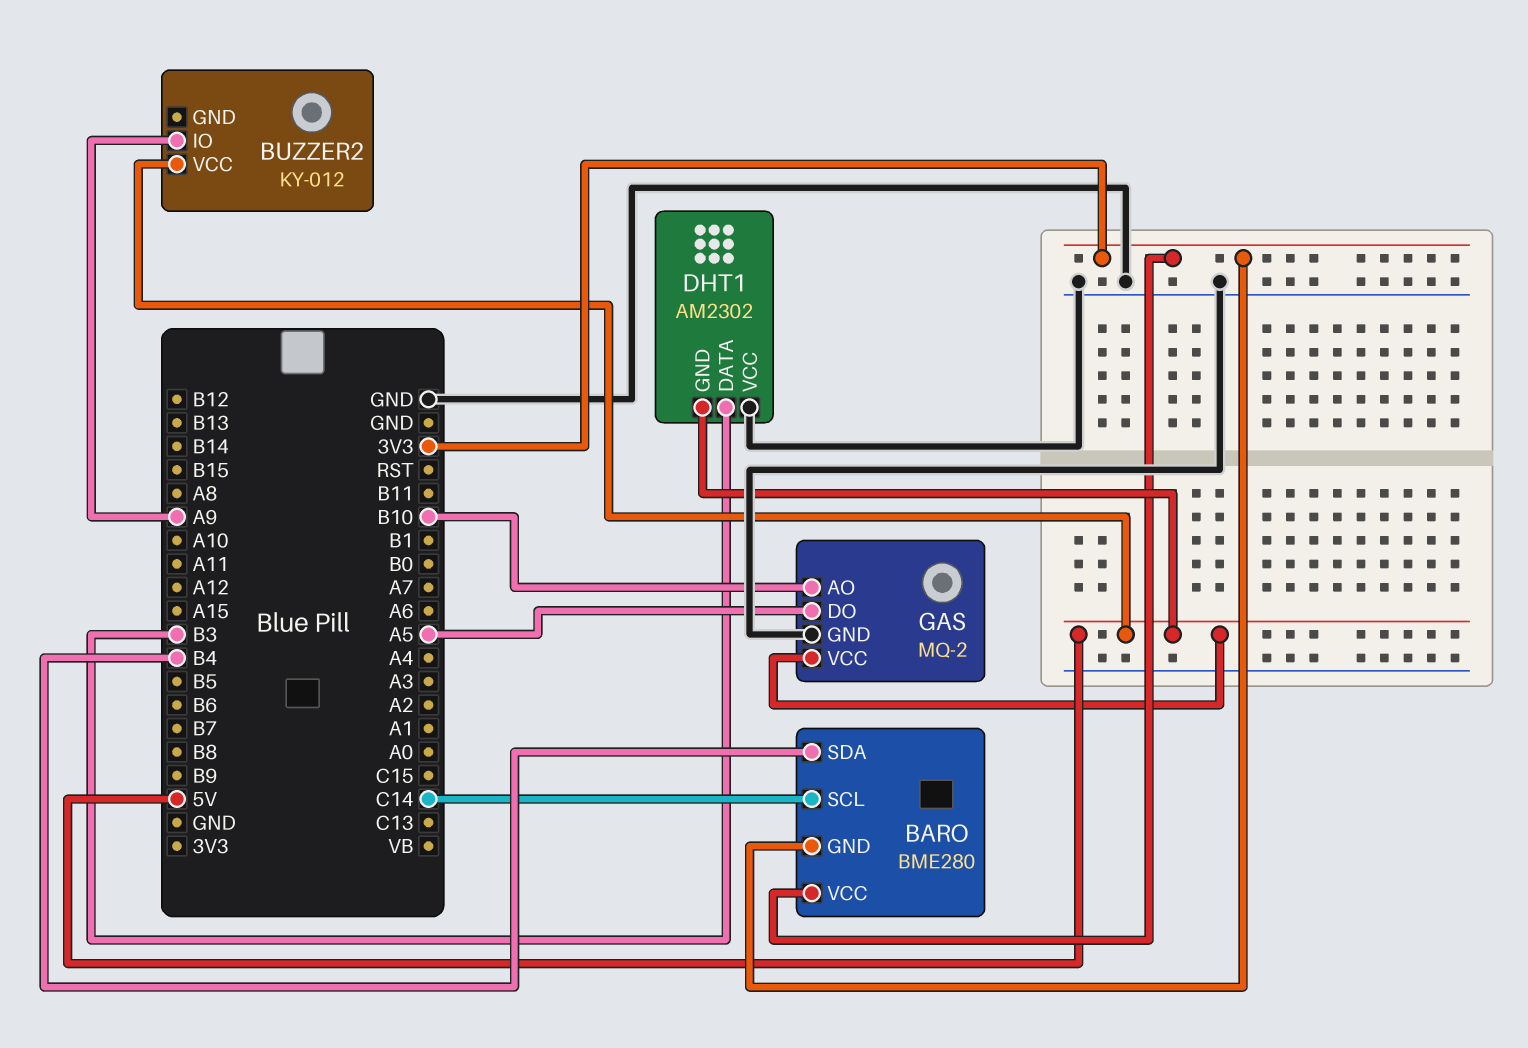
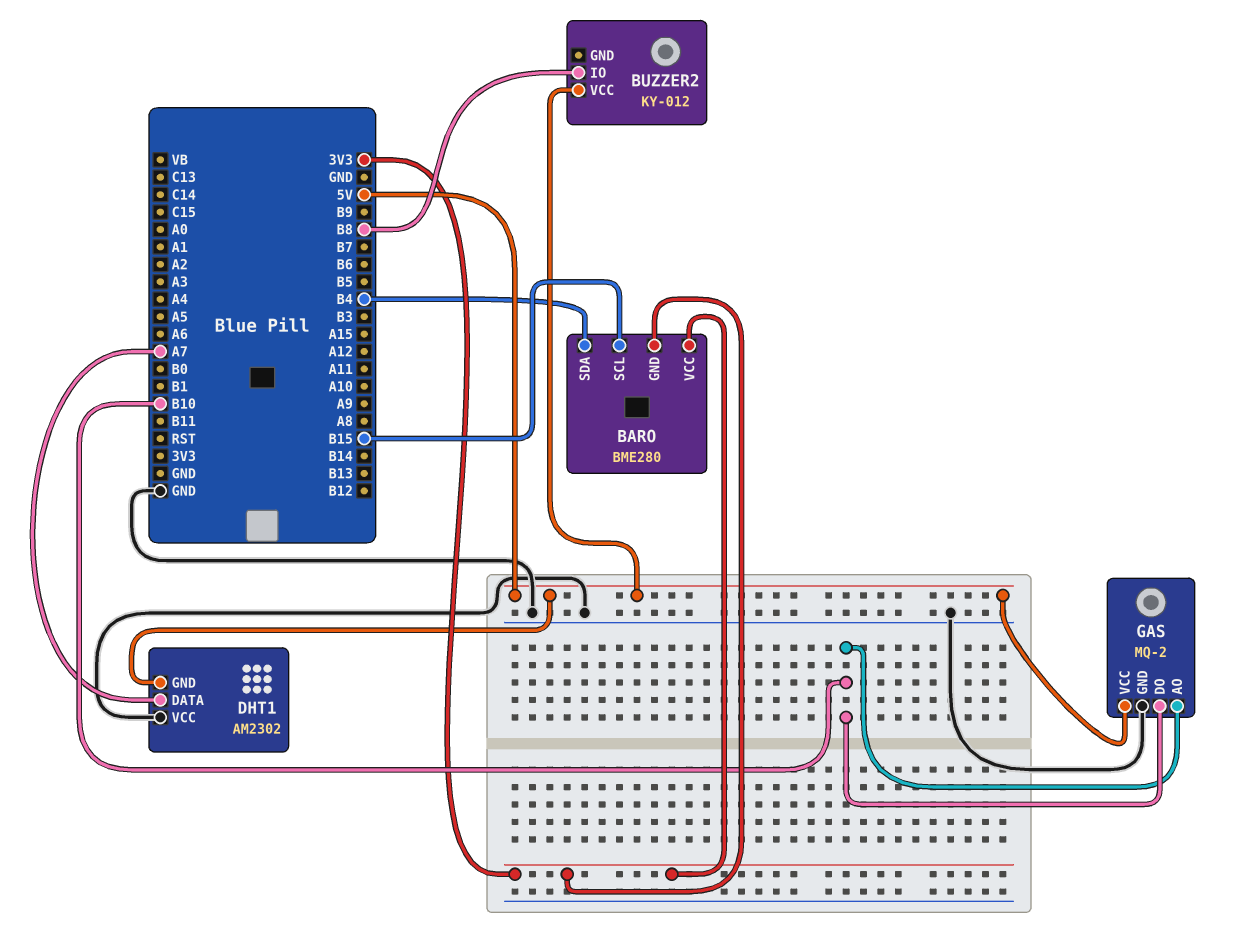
BARO pin SCL: C14 -> B15
BUZZER2 pin IO: A9 -> B8
DHT1 pin DATA: B3 -> A7
GAS pin DO: A5 -> B10

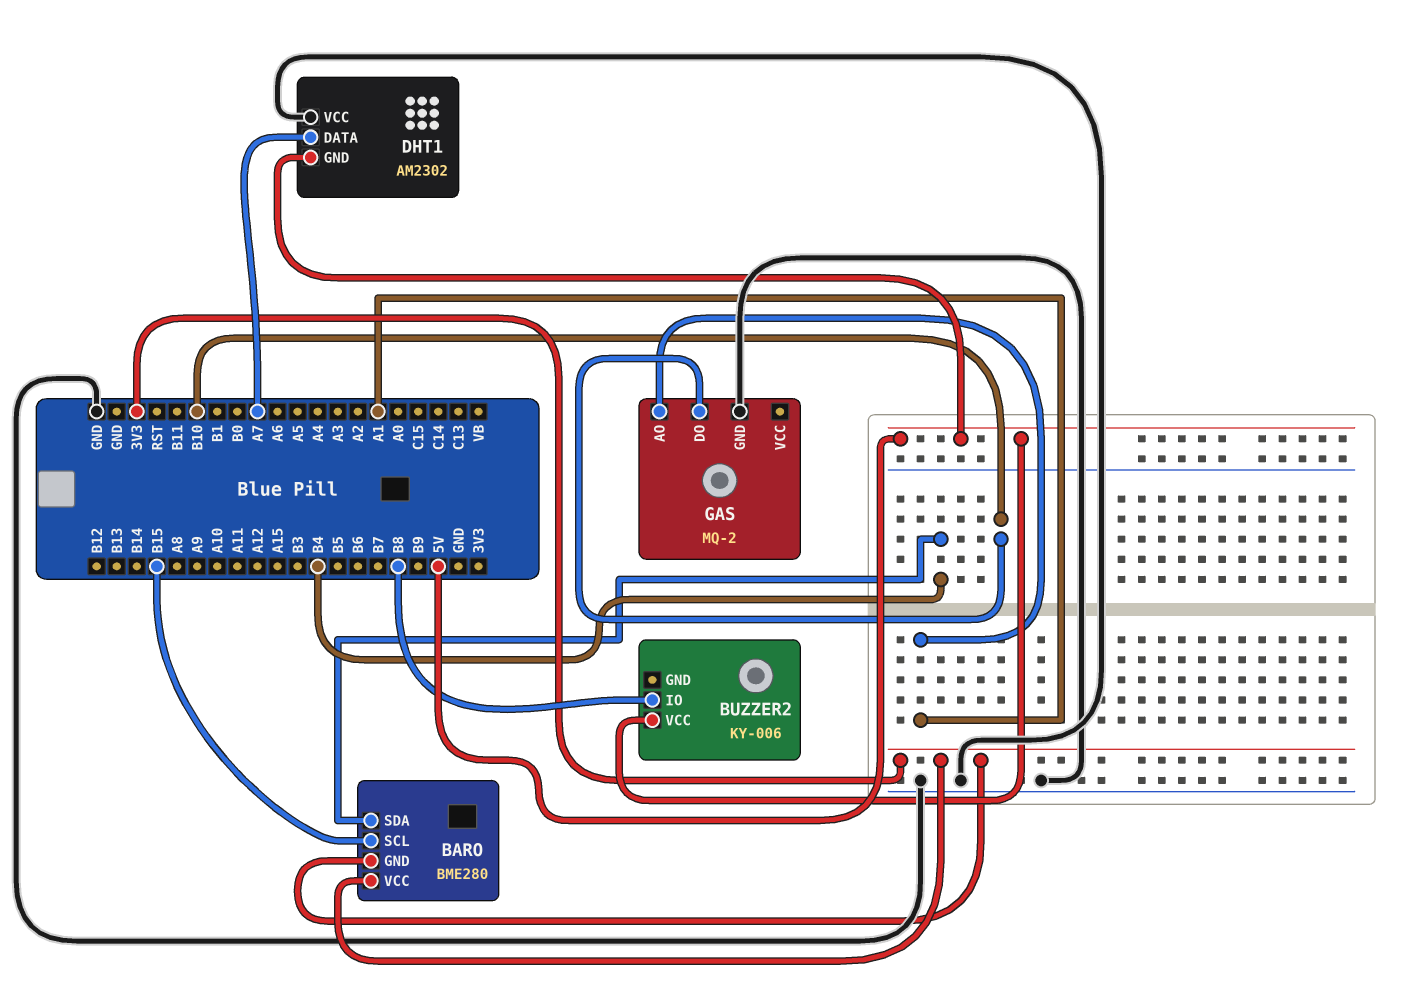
BUZZER2: KY-012 -> KY-006
GAS pin AO: B10 -> A1
GAS pin VCC: 5V -> none

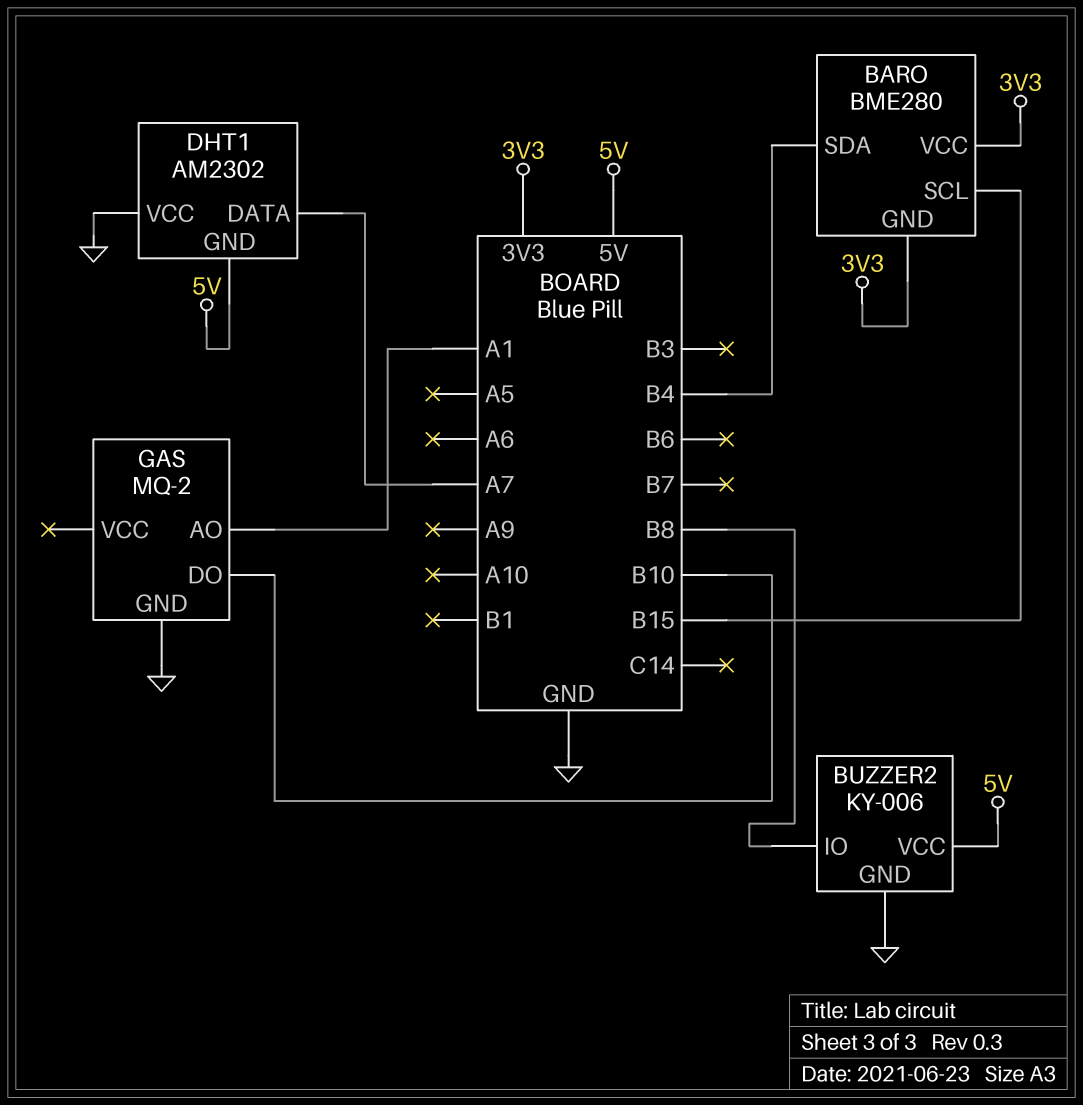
BUZZER2 pin GND: none -> GND

